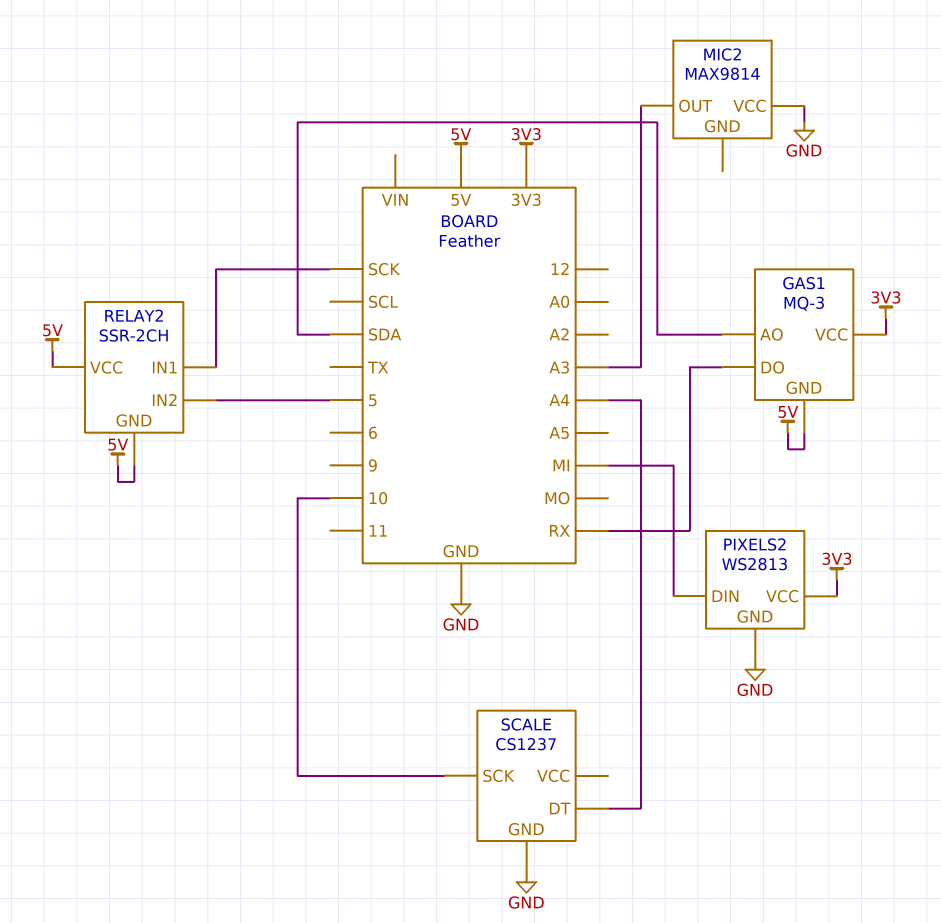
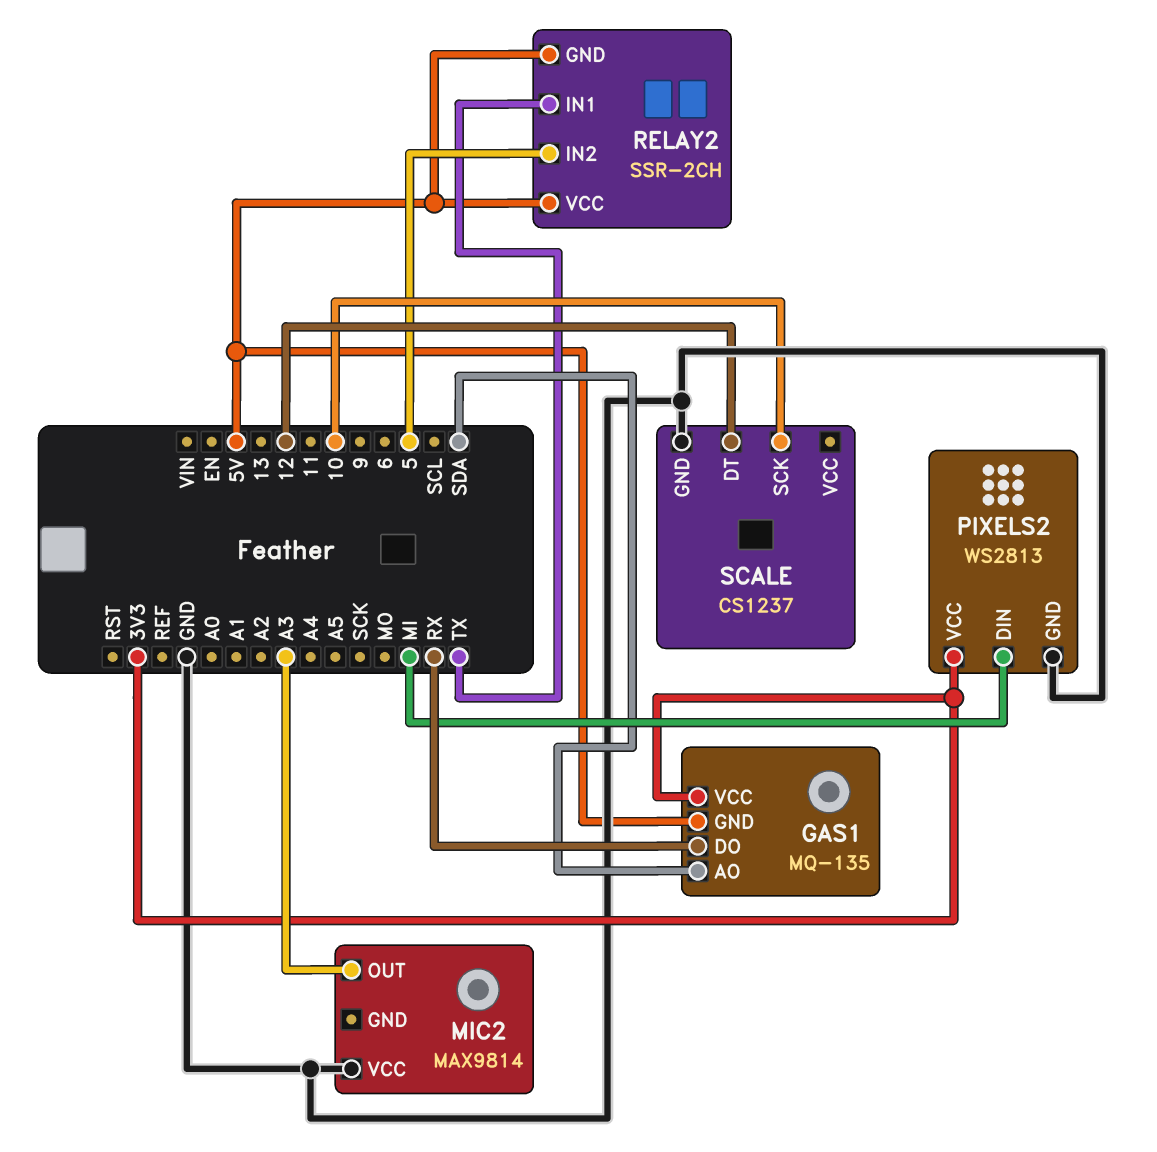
GAS1: MQ-3 -> MQ-135
RELAY2 pin IN1: SCK -> TX
SCALE pin DT: A4 -> 12

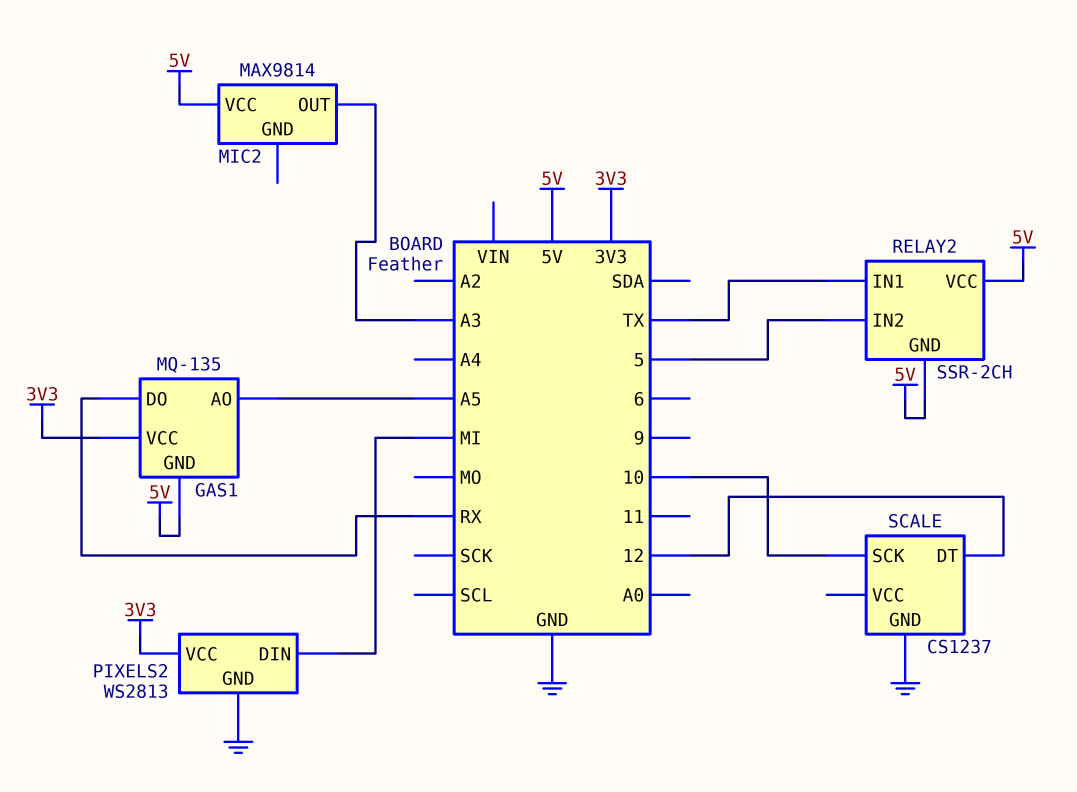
GAS1 pin AO: SDA -> A5
MIC2 pin VCC: GND -> 5V

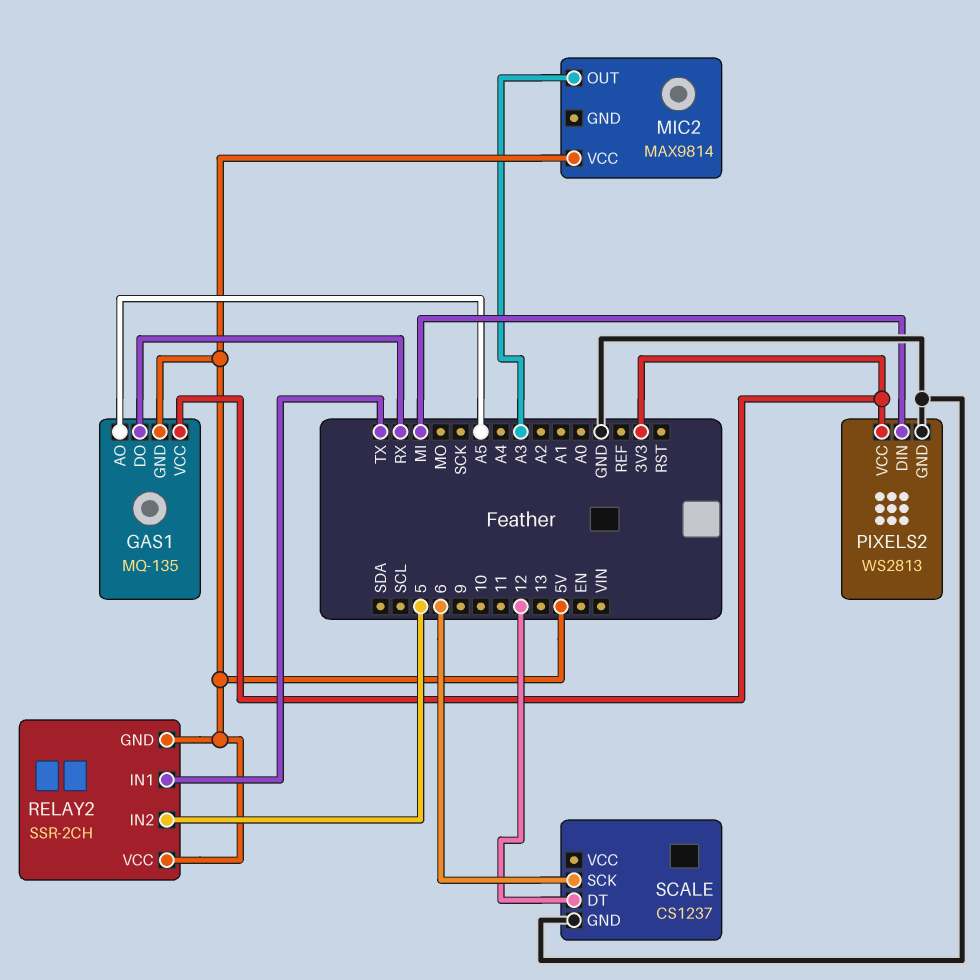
SCALE pin SCK: 10 -> 6

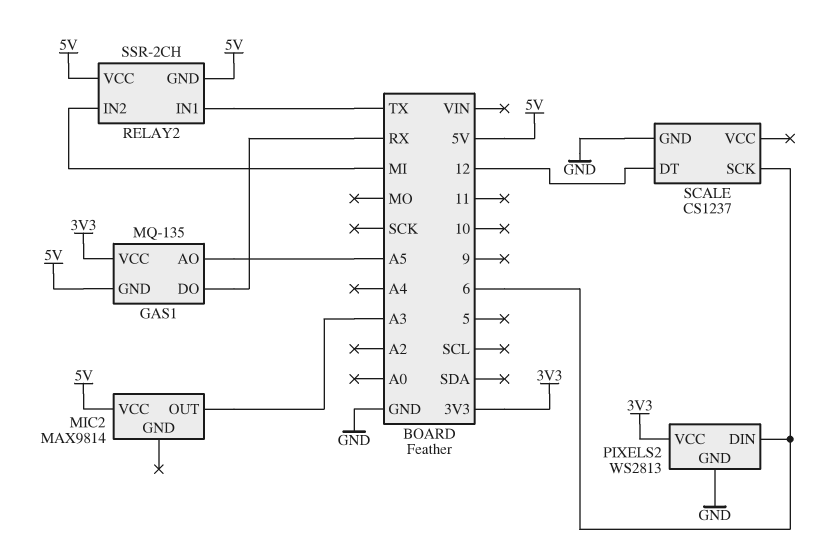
PIXELS2 pin DIN: MI -> 6
RELAY2 pin IN2: 5 -> MI

